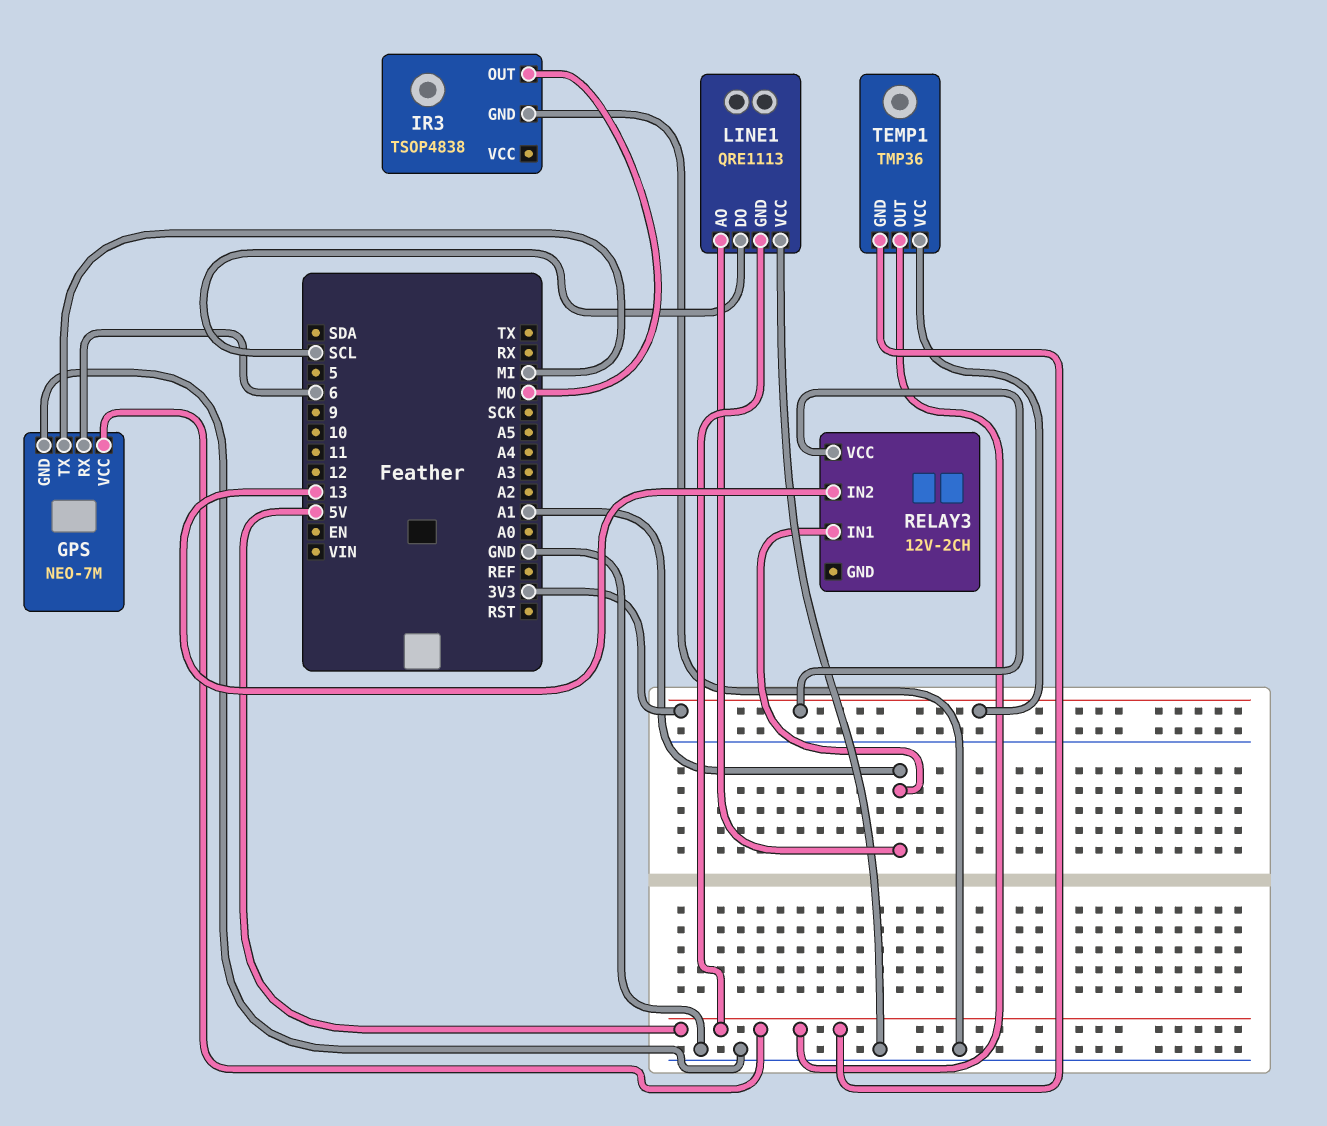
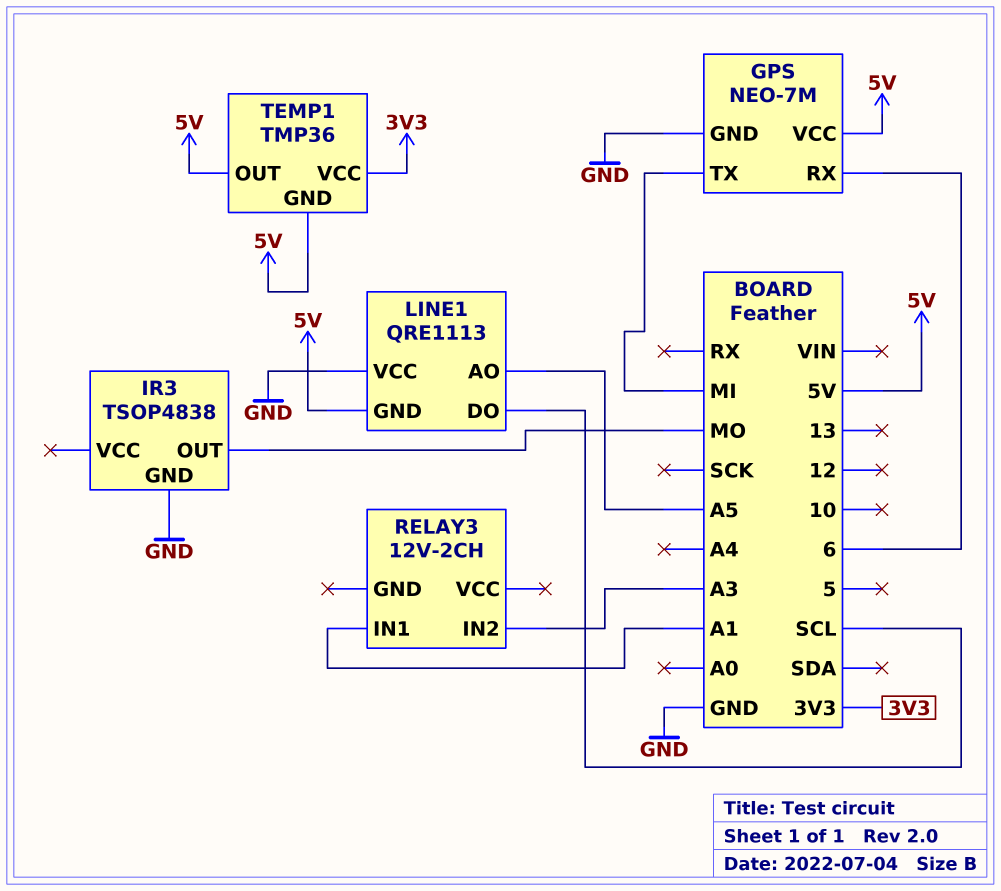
LINE1 pin AO: A1 -> A5
RELAY3 pin IN2: 13 -> A3
RELAY3 pin VCC: 3V3 -> none

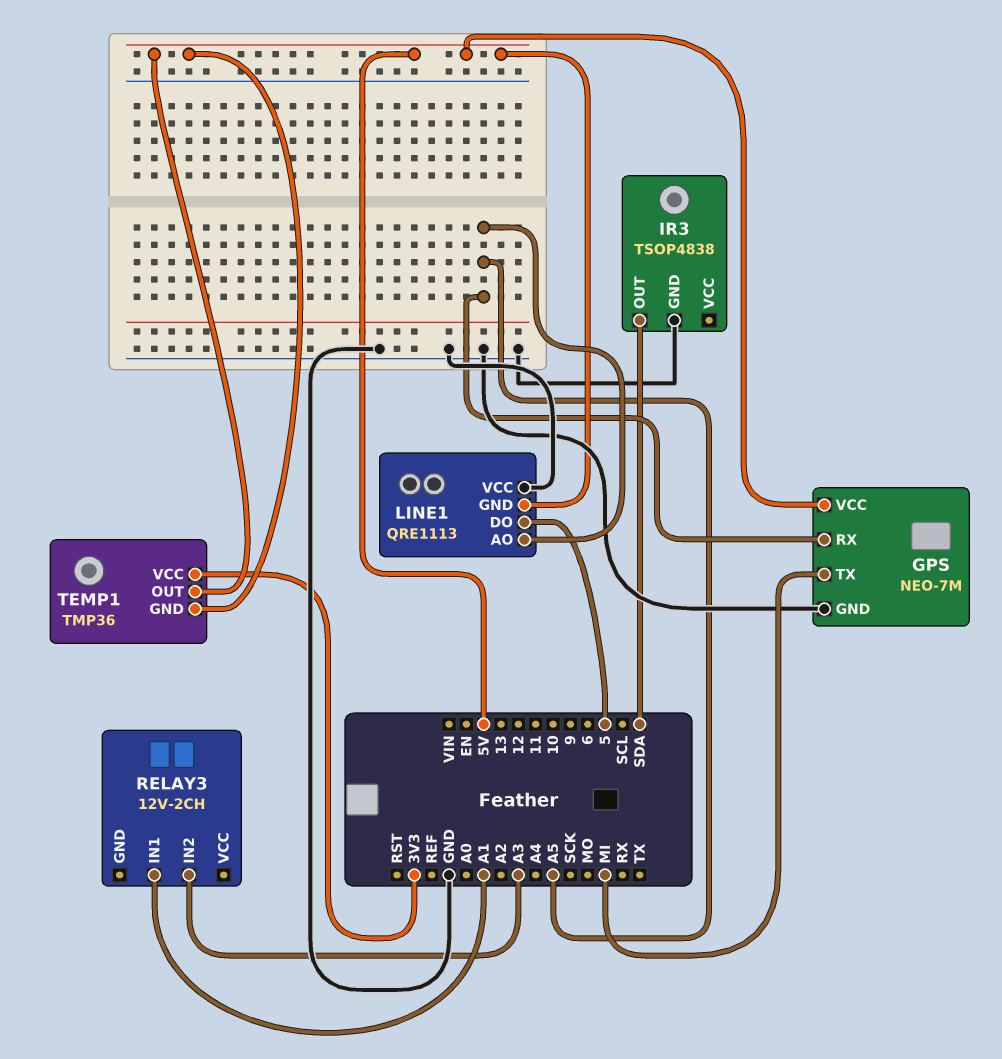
GPS pin RX: 6 -> A5
IR3 pin OUT: MO -> SDA
LINE1 pin DO: SCL -> 5

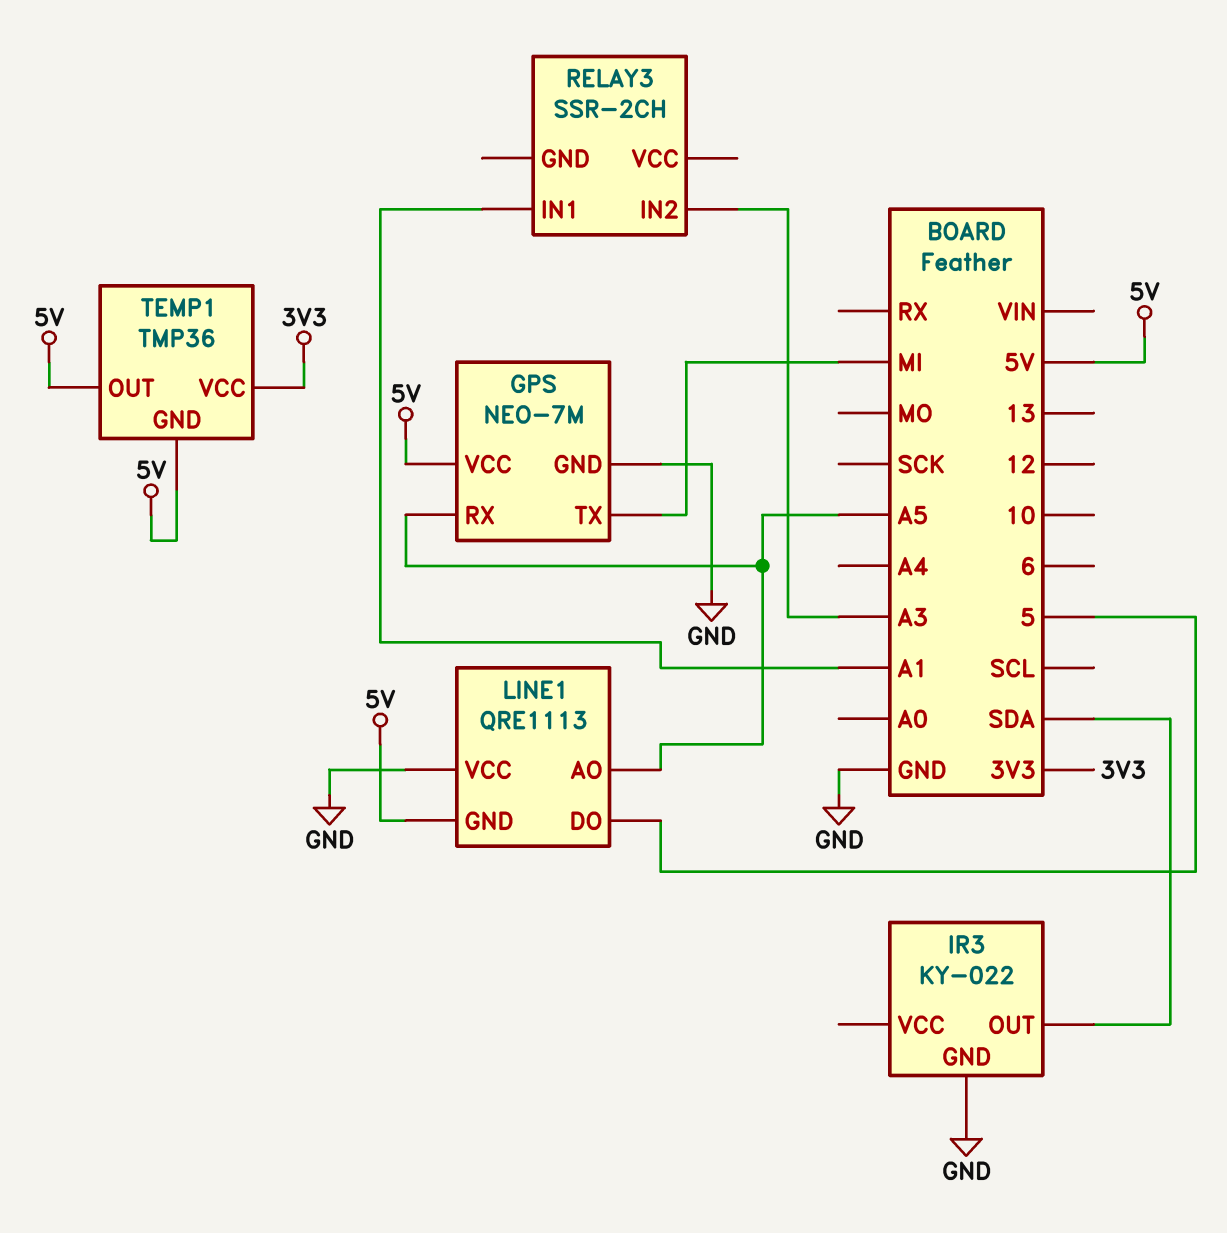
IR3: TSOP4838 -> KY-022
RELAY3: 12V-2CH -> SSR-2CH

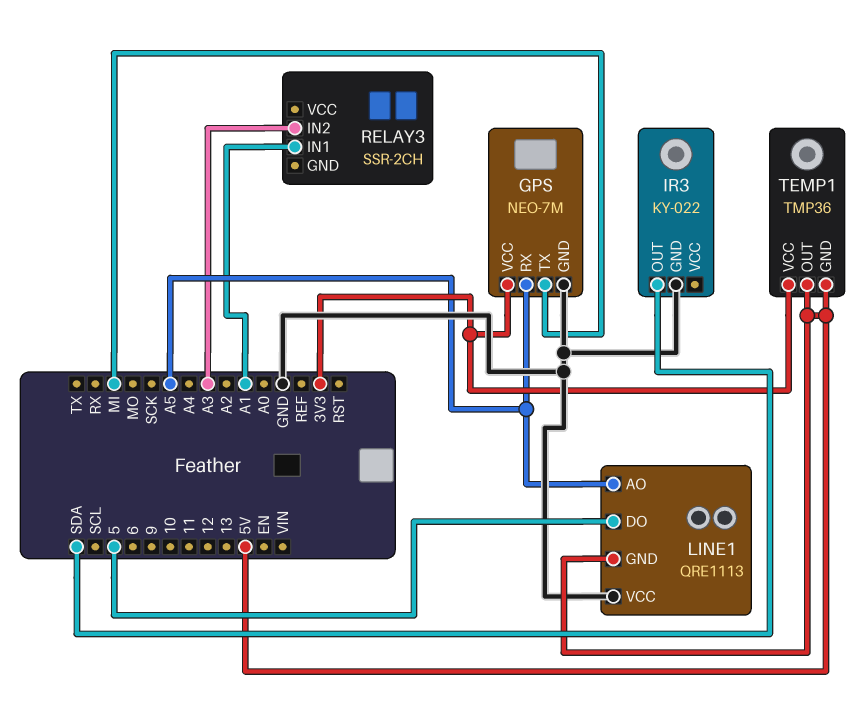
GPS pin VCC: 5V -> 3V3

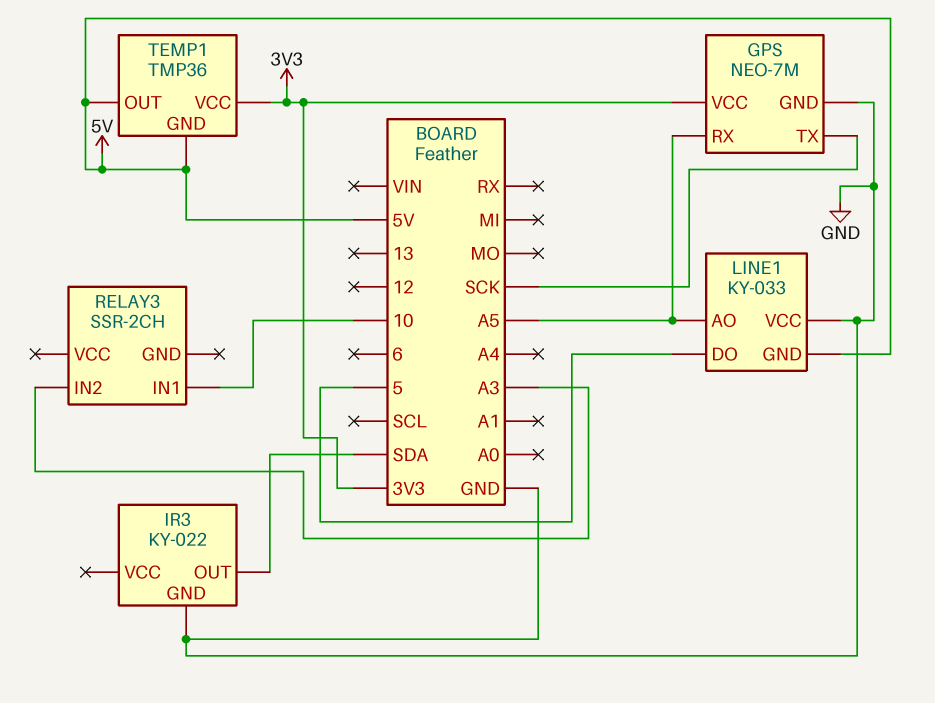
GPS pin TX: MI -> SCK
LINE1: QRE1113 -> KY-033
RELAY3 pin IN1: A1 -> 10

